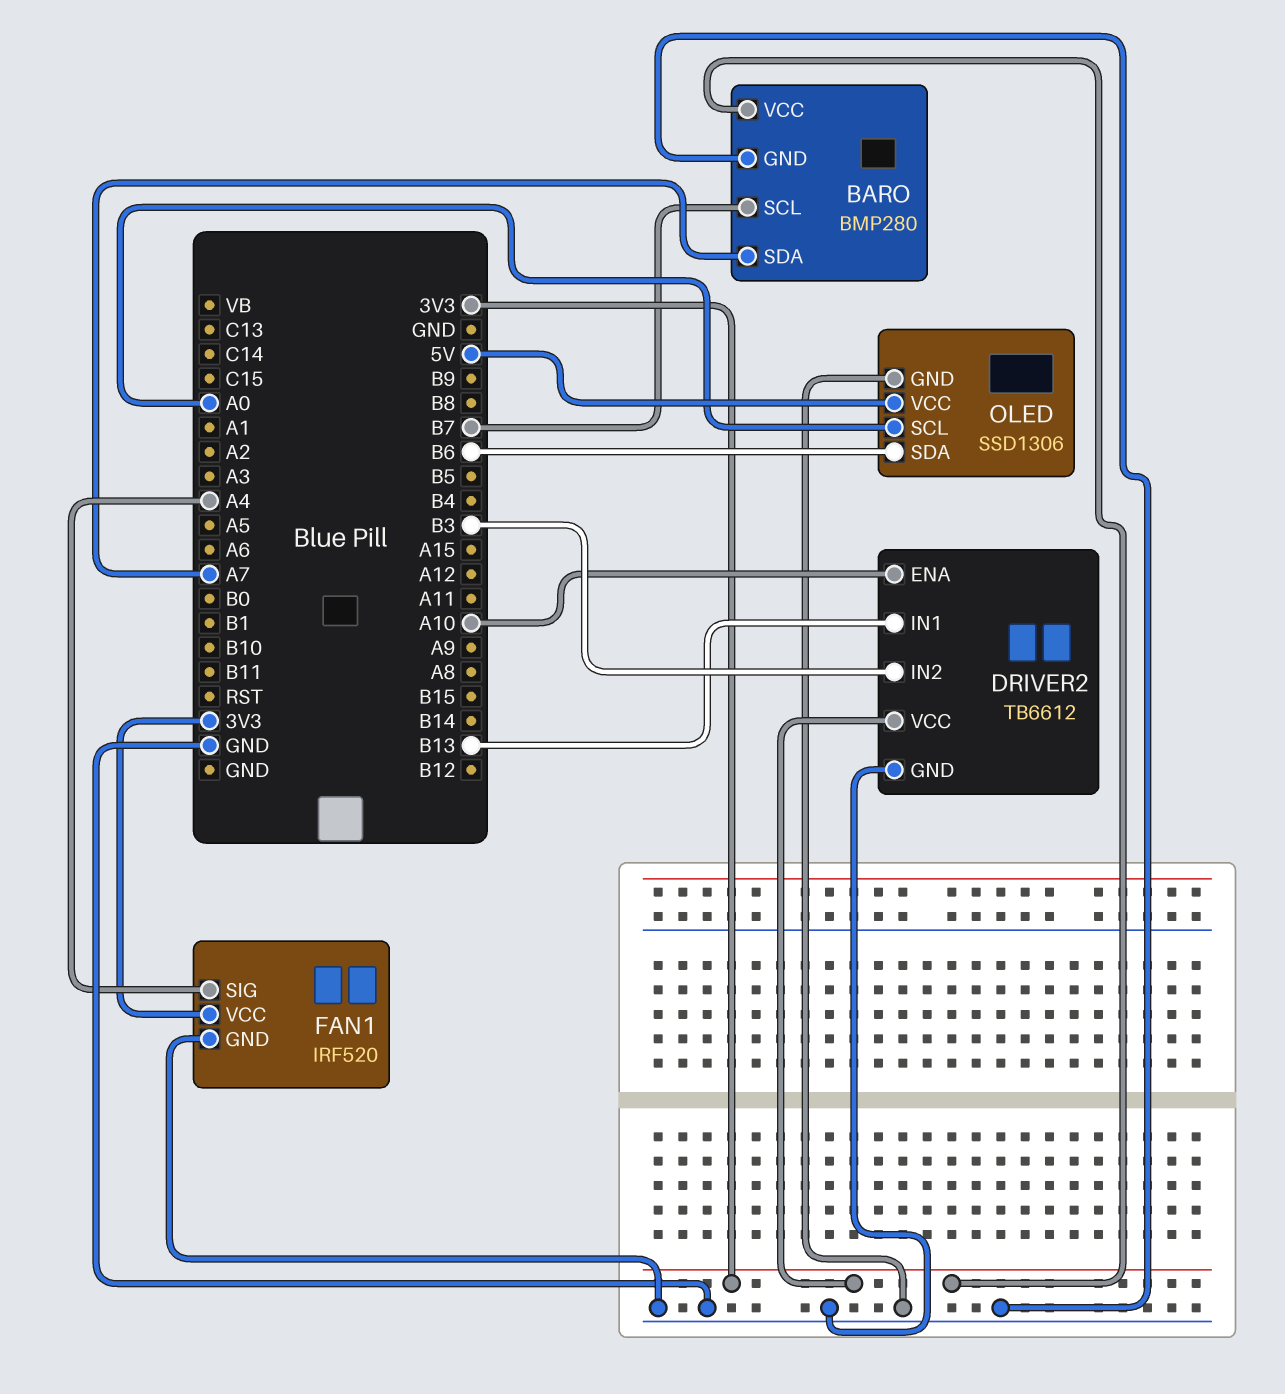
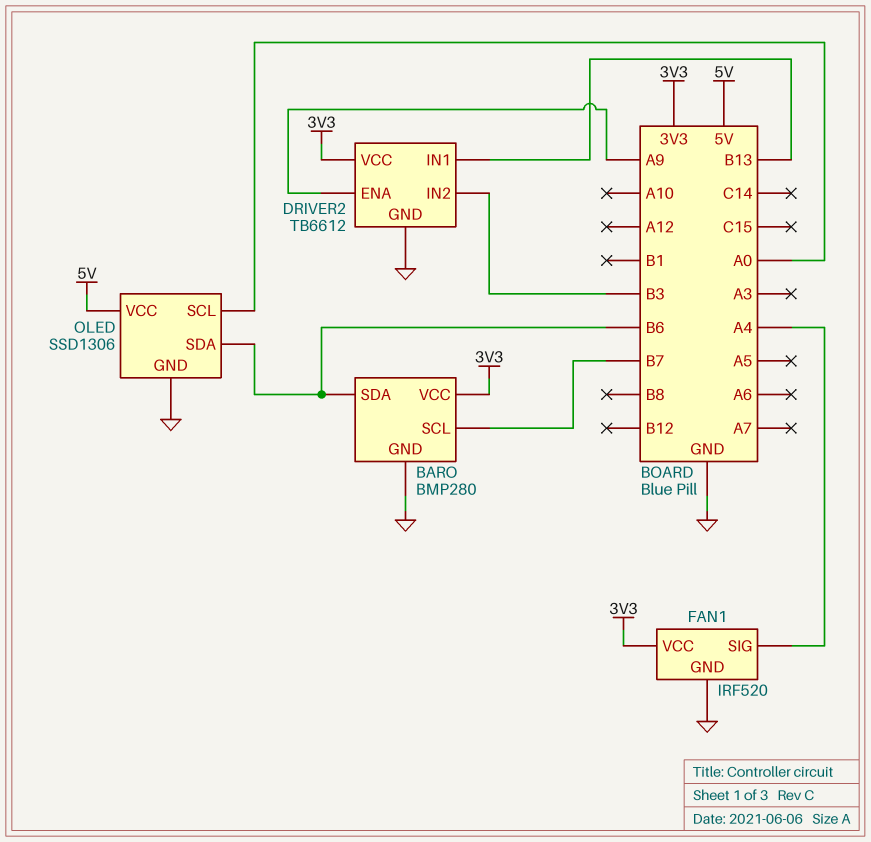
BARO pin SDA: A7 -> B6
DRIVER2 pin ENA: A10 -> A9

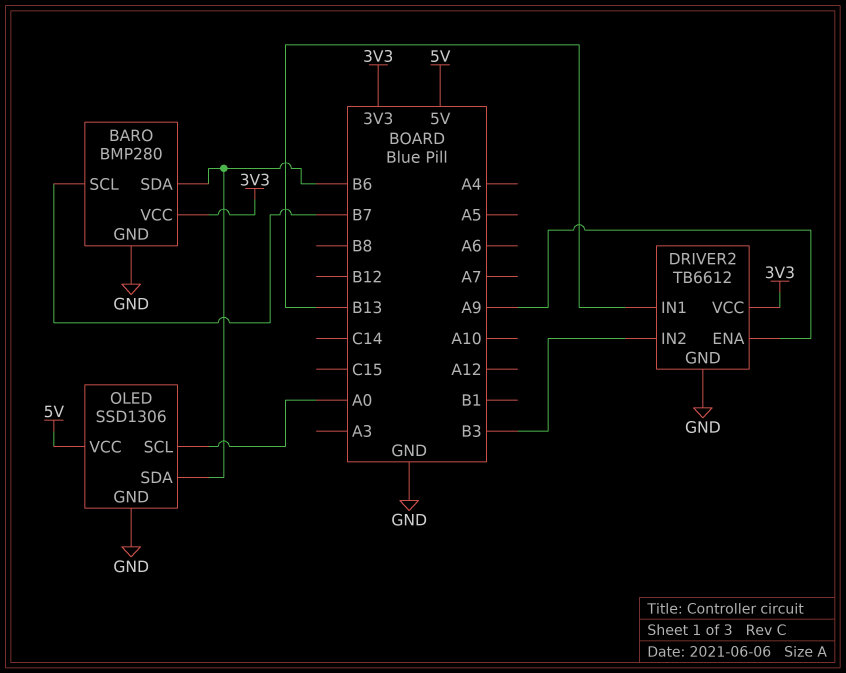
FAN1: IRF520 -> none
FAN1 pin GND: GND -> none
FAN1 pin SIG: A4 -> none
FAN1 pin VCC: 3V3 -> none

